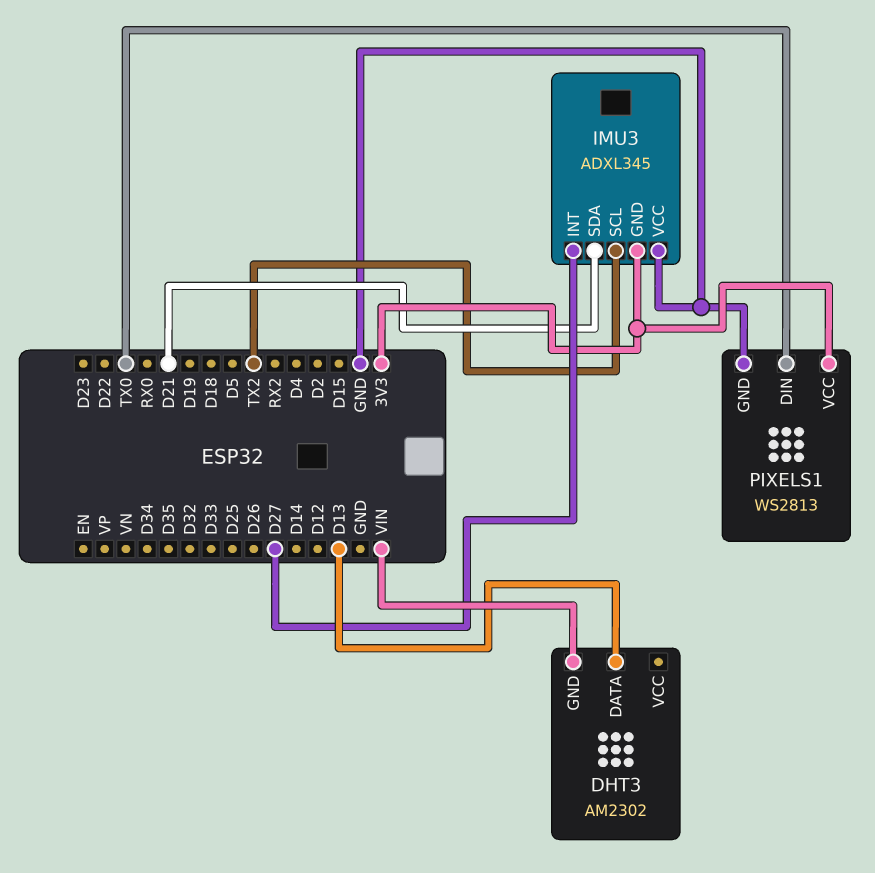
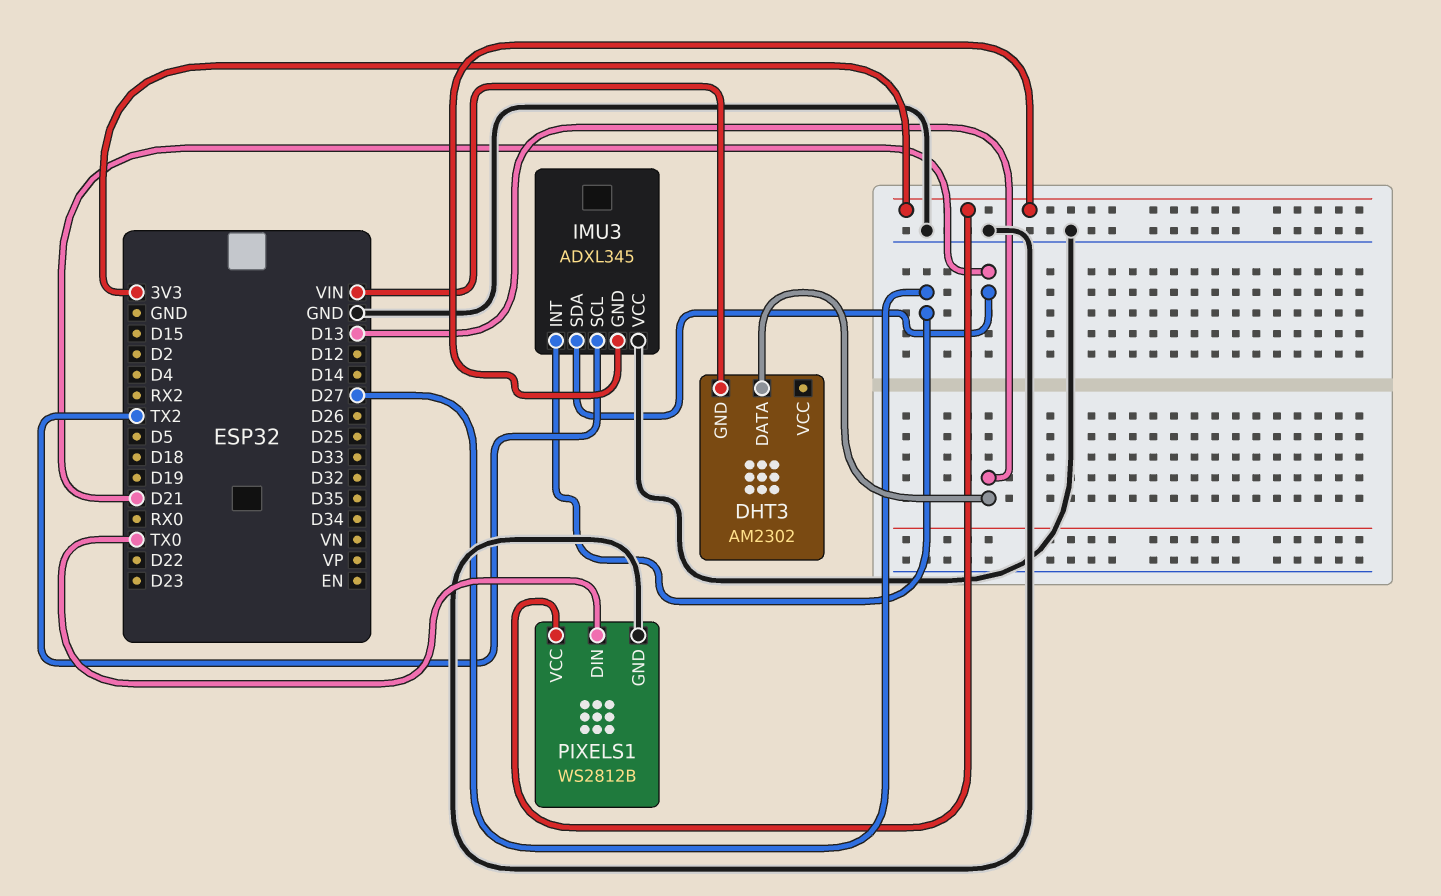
PIXELS1: WS2813 -> WS2812B

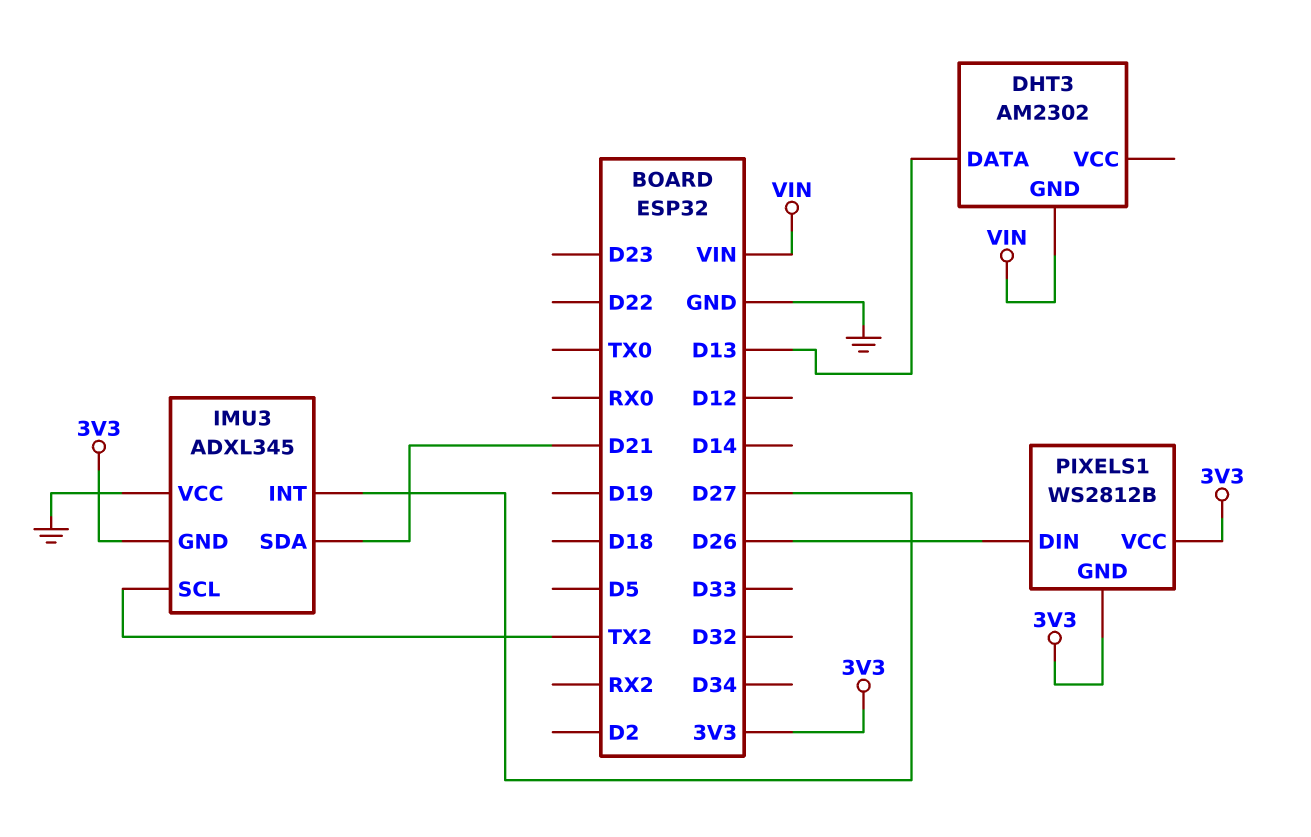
PIXELS1 pin DIN: TX0 -> D26
PIXELS1 pin GND: GND -> 3V3

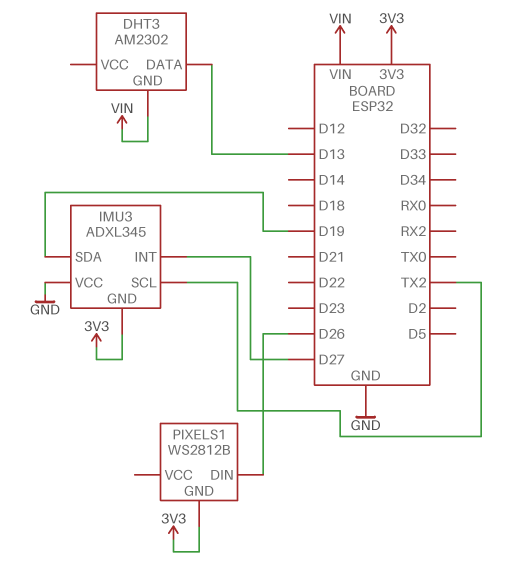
IMU3 pin SDA: D21 -> D19
PIXELS1 pin VCC: 3V3 -> none

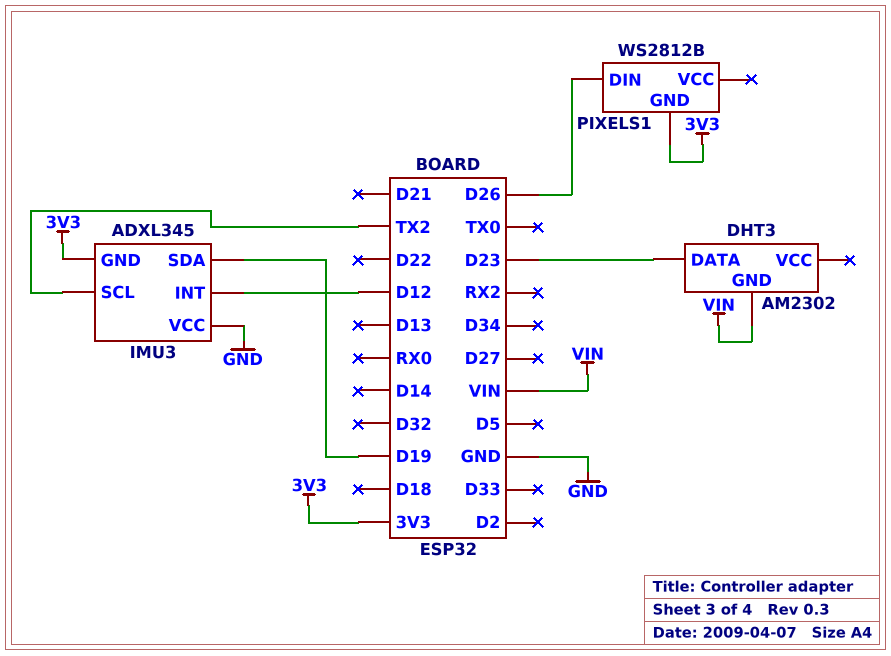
DHT3 pin DATA: D13 -> D23
IMU3 pin INT: D27 -> D12

